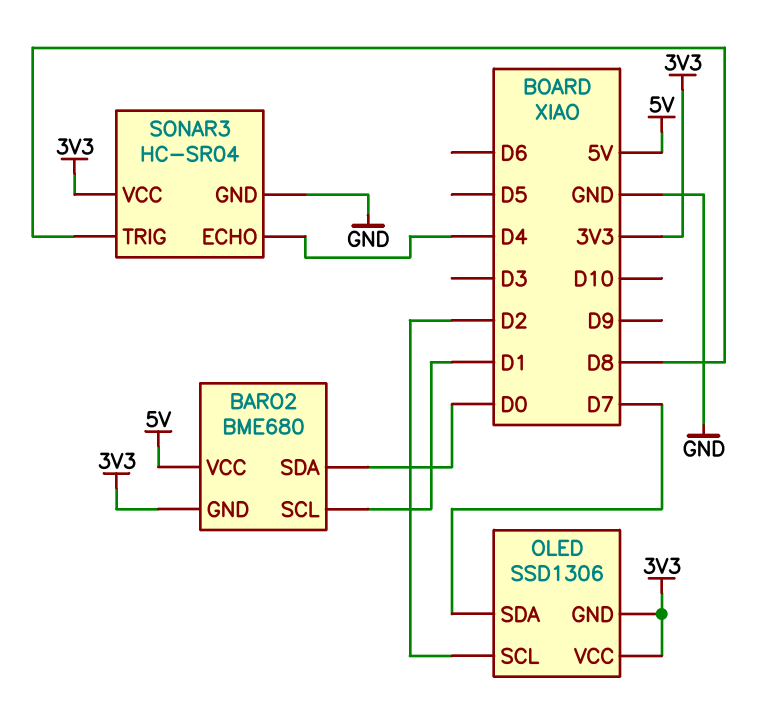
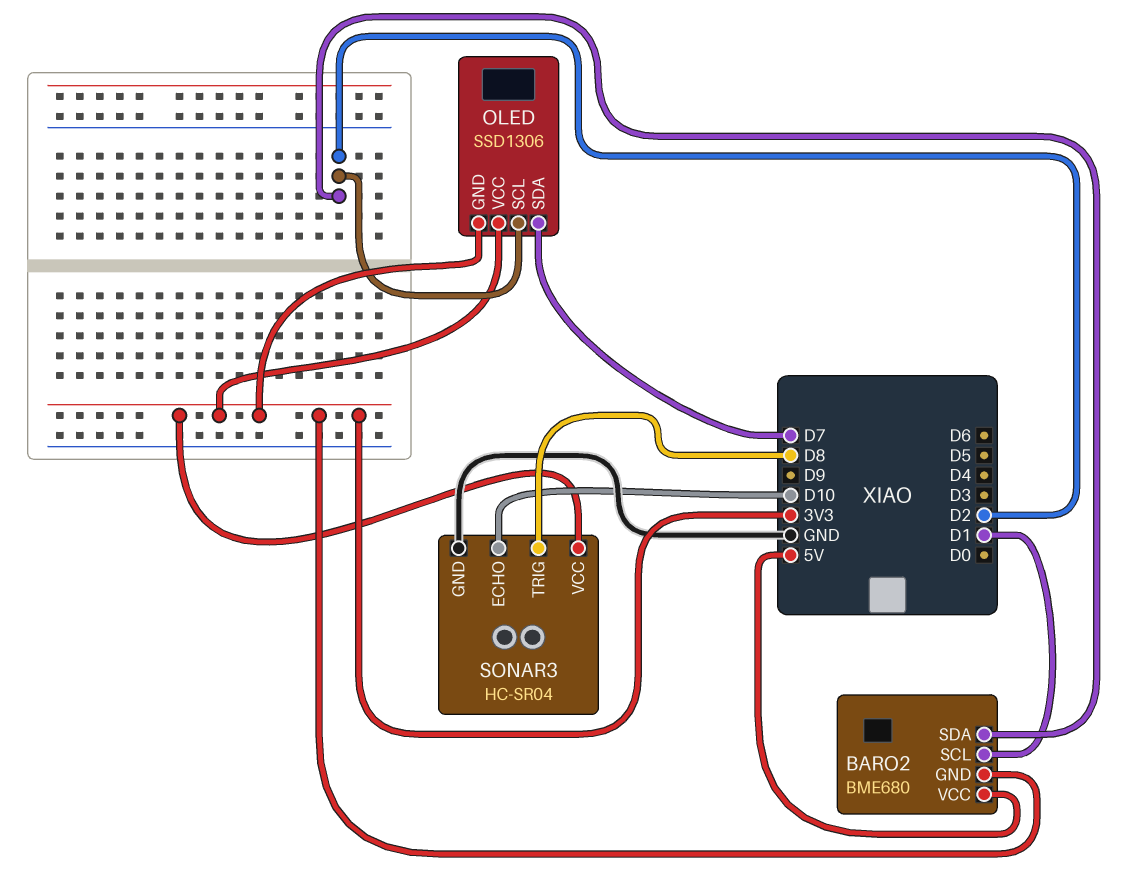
BARO2 pin SDA: D0 -> D2
SONAR3 pin ECHO: D4 -> D10

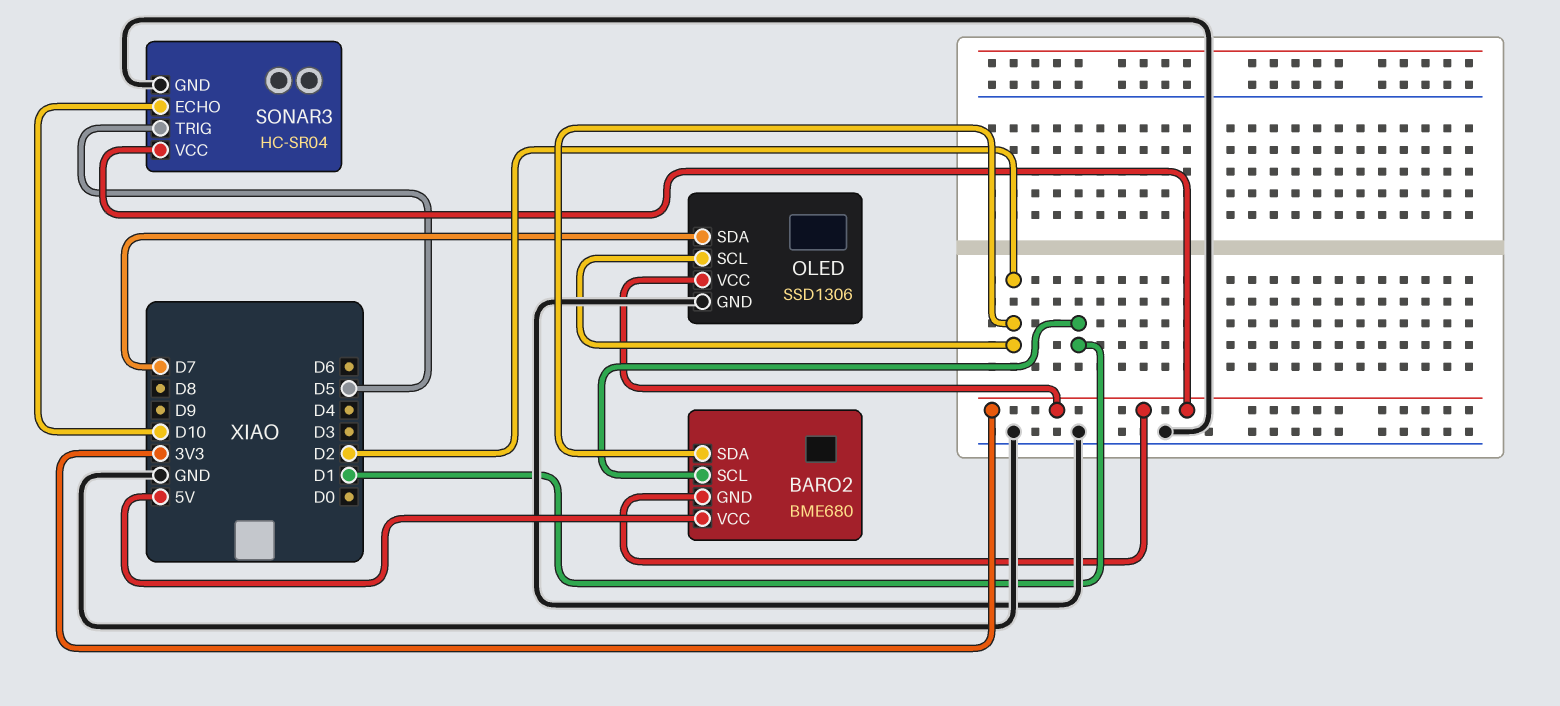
OLED pin GND: 3V3 -> GND
SONAR3 pin TRIG: D8 -> D5

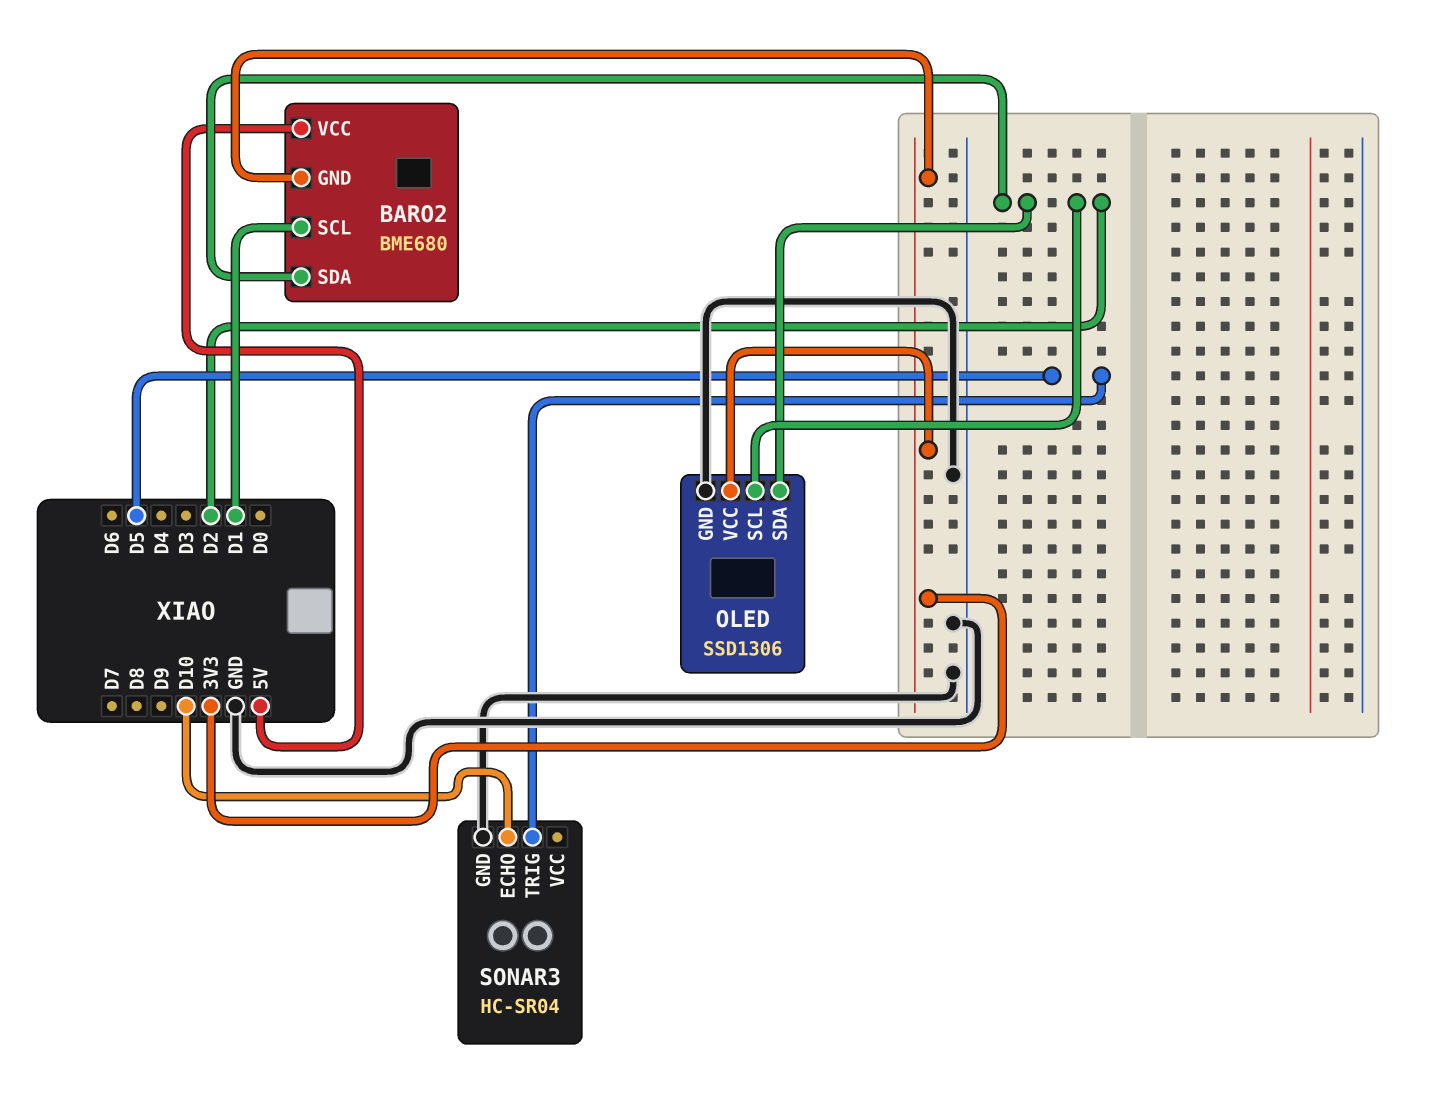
OLED pin SDA: D7 -> D2
SONAR3 pin VCC: 3V3 -> none

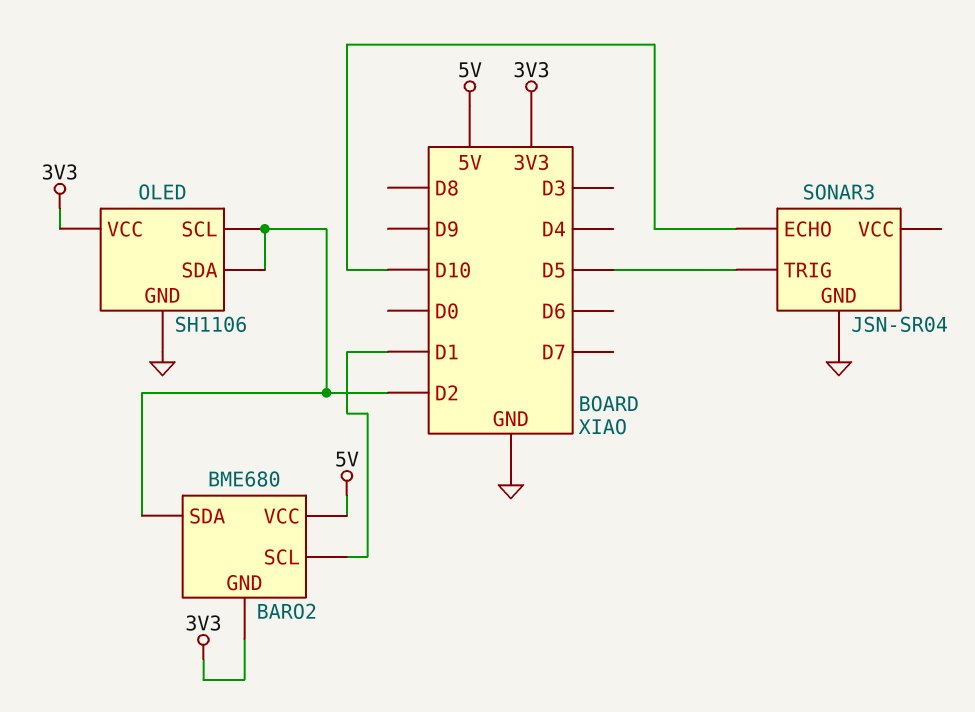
OLED: SSD1306 -> SH1106
SONAR3: HC-SR04 -> JSN-SR04

